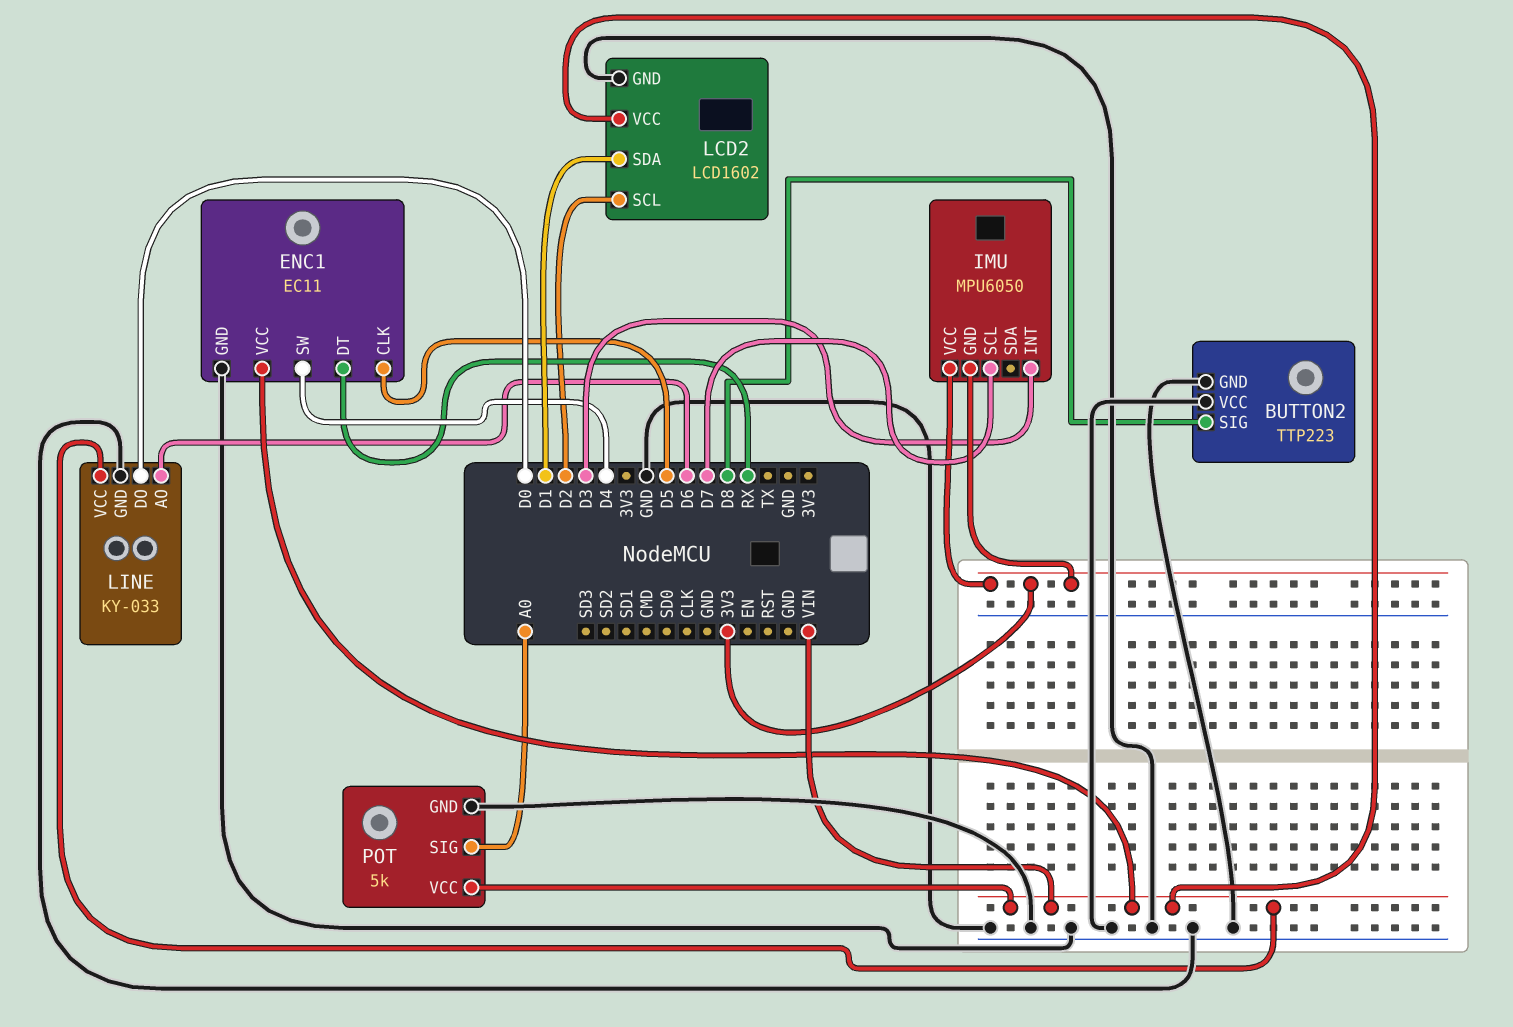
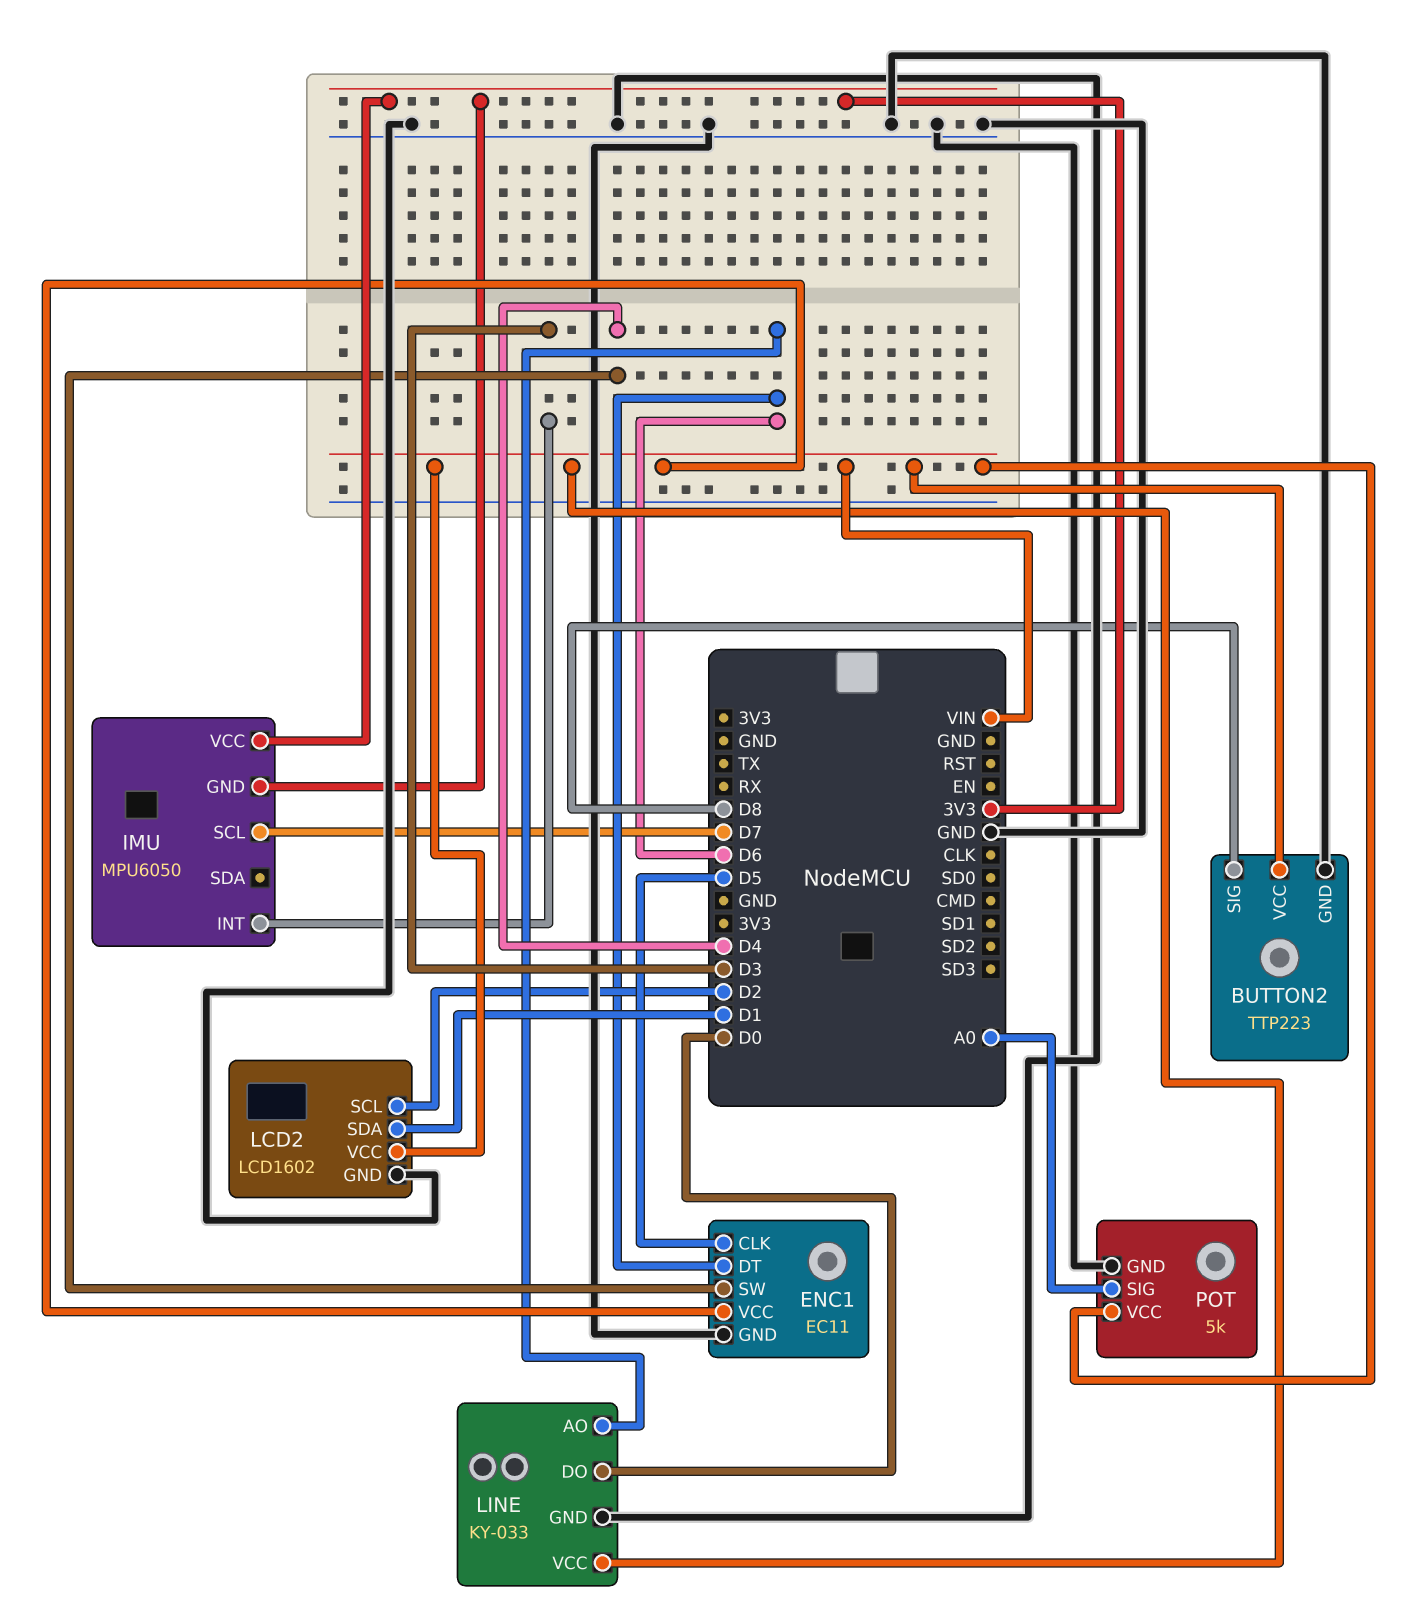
BUTTON2 pin VCC: GND -> VIN
ENC1 pin DT: RX -> D6

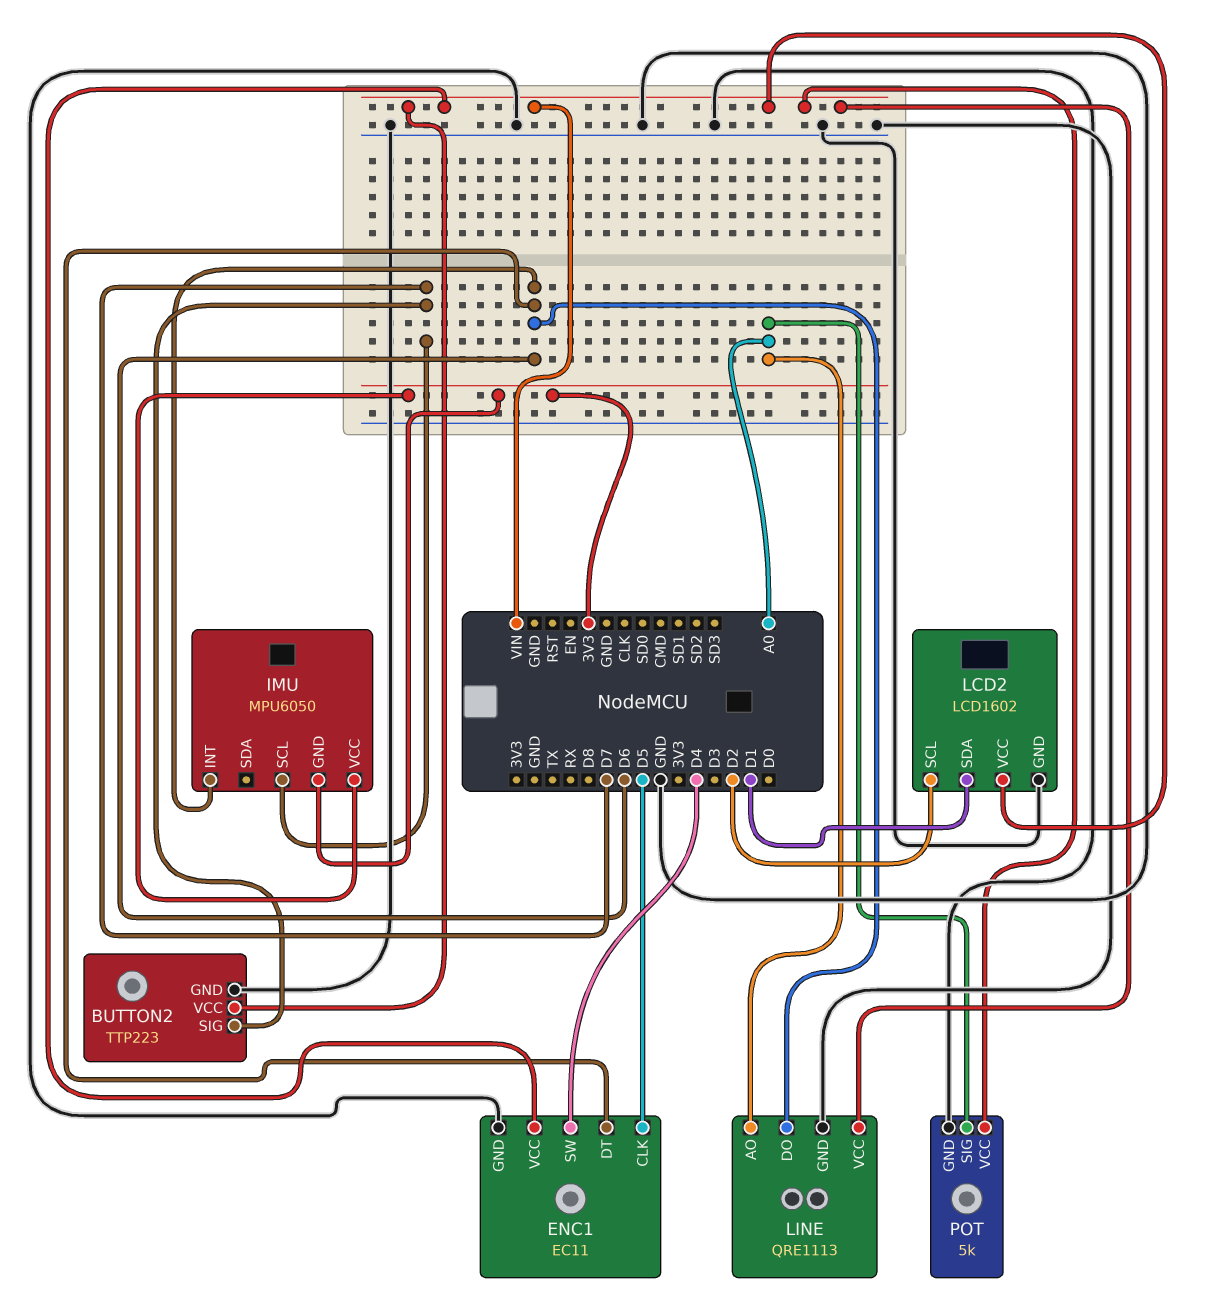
BUTTON2 pin SIG: D8 -> D7
IMU pin INT: D3 -> D6
LINE: KY-033 -> QRE1113
LINE pin AO: D6 -> A0
LINE pin DO: D0 -> D6

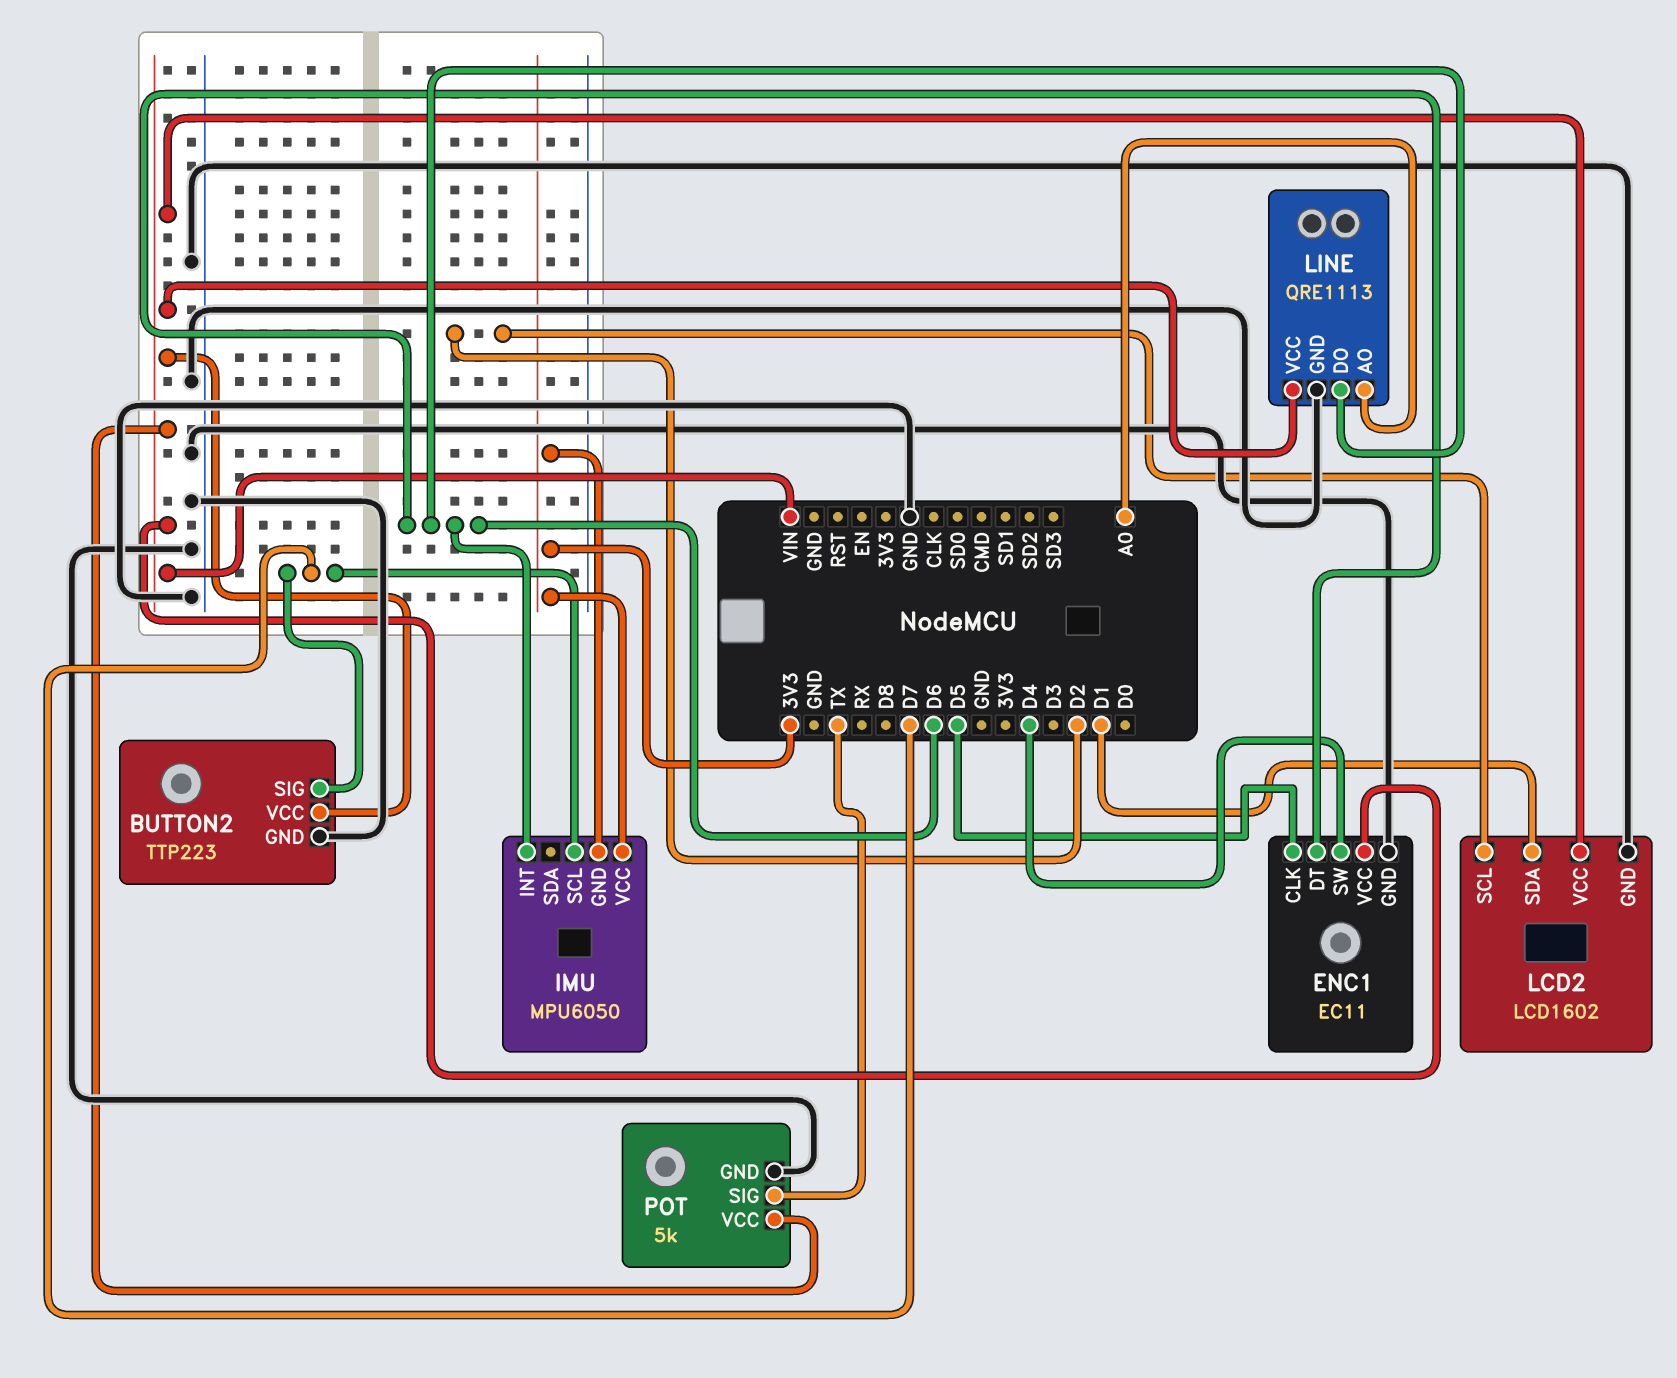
POT pin SIG: A0 -> TX

